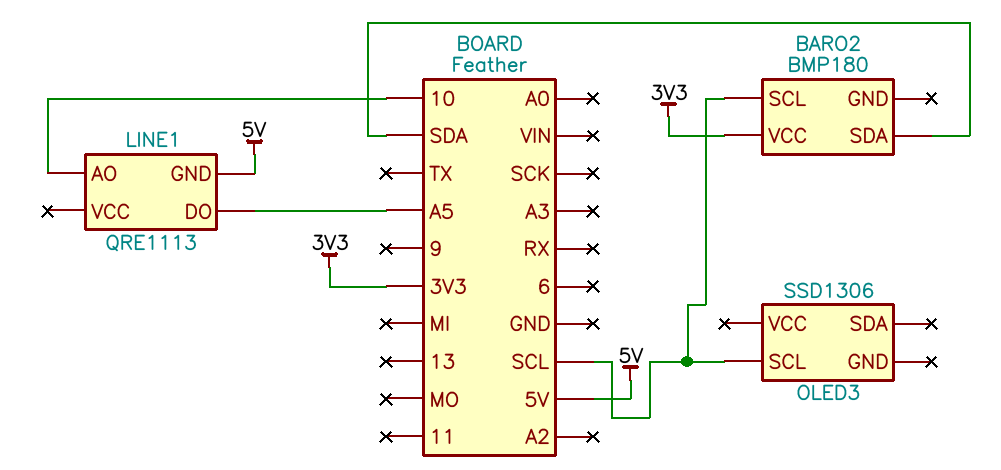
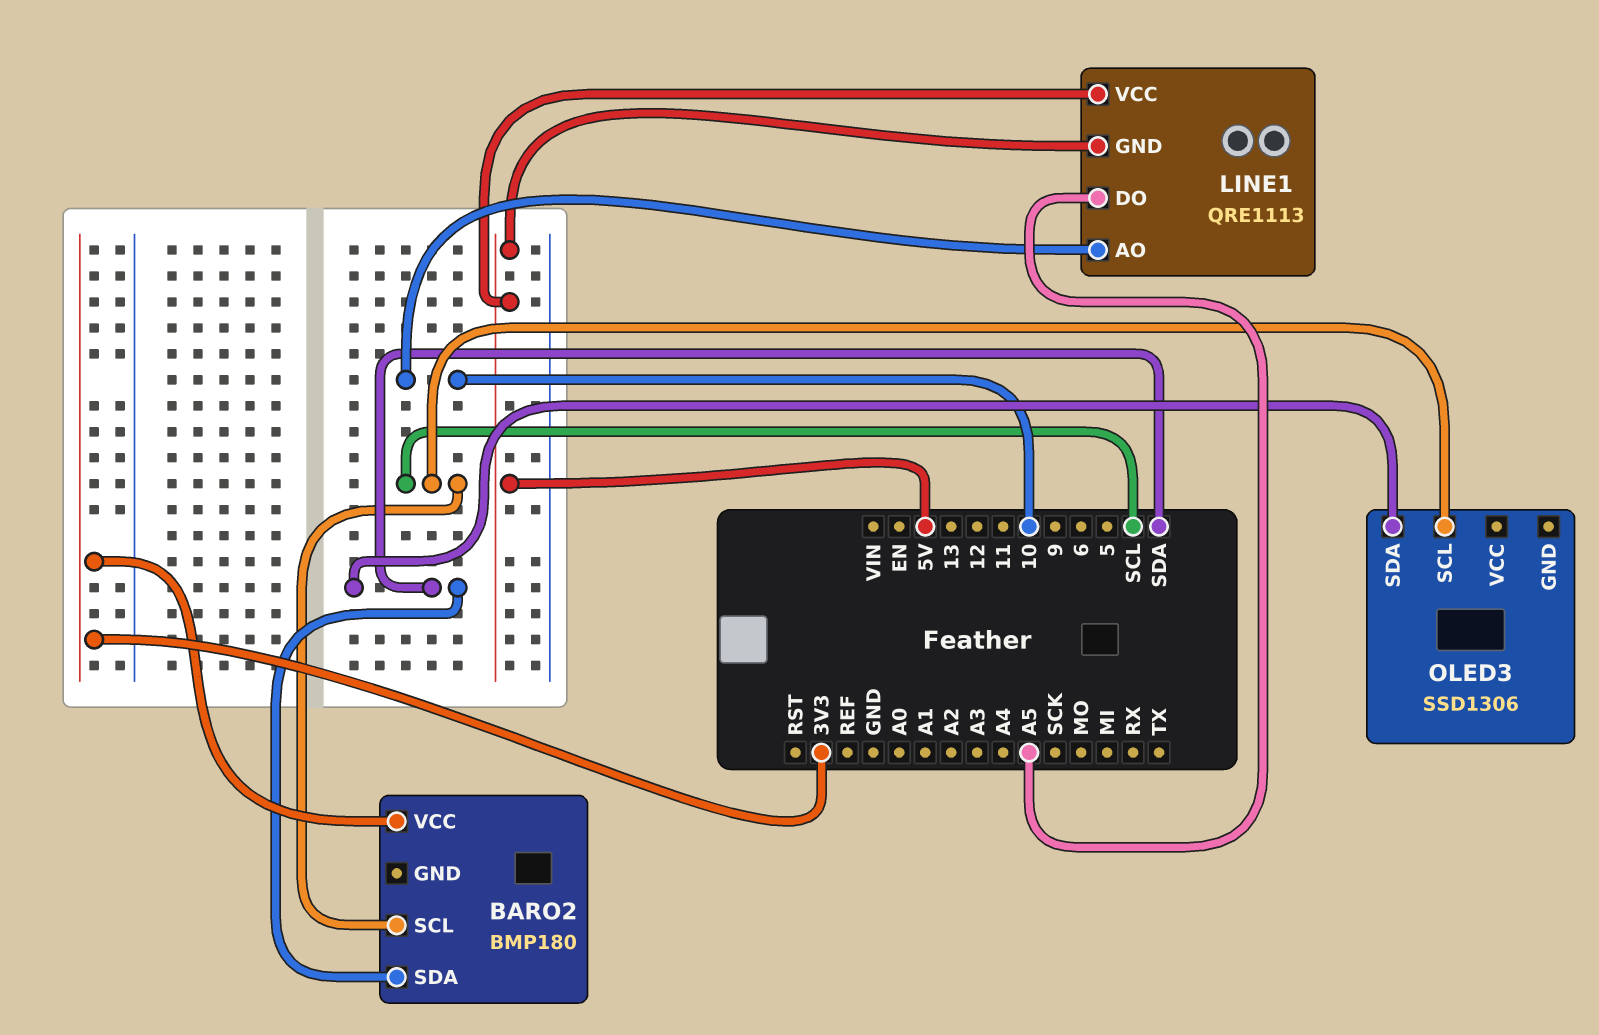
LINE1 pin VCC: none -> 5V
OLED3 pin SDA: none -> SDA

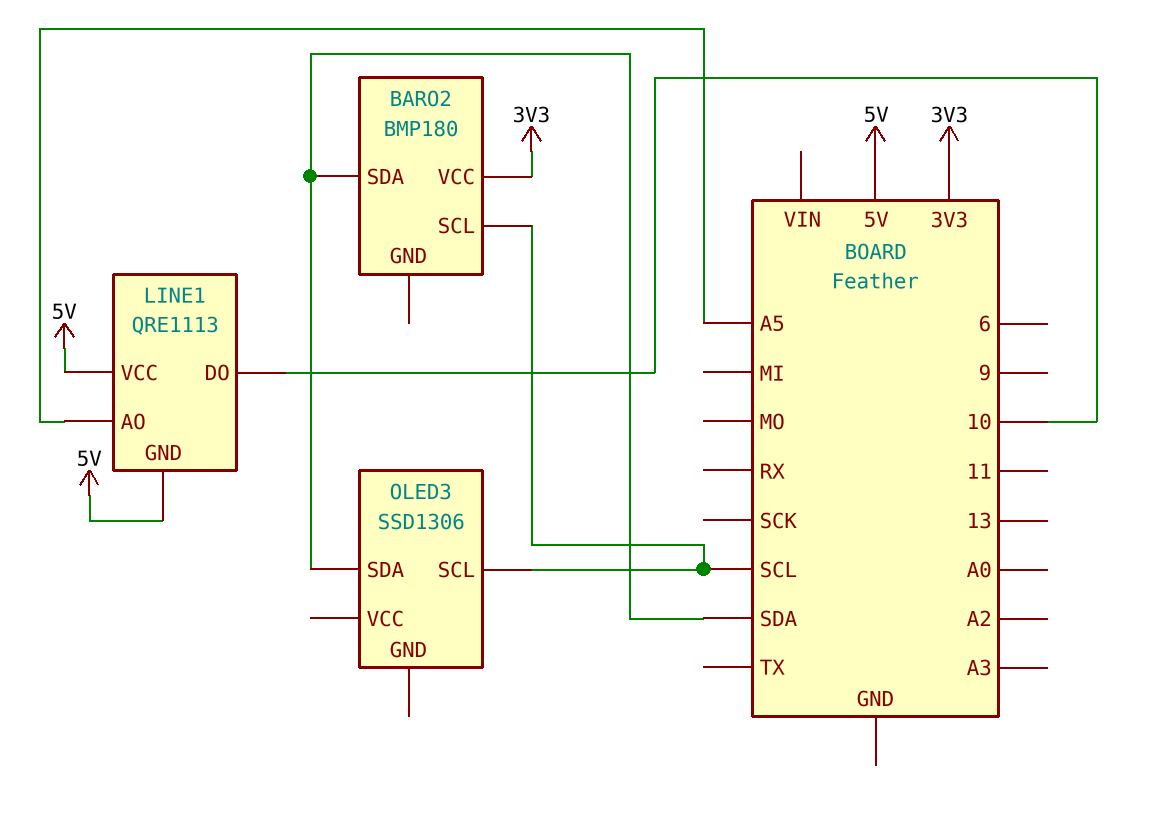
LINE1 pin AO: 10 -> A5
LINE1 pin DO: A5 -> 10

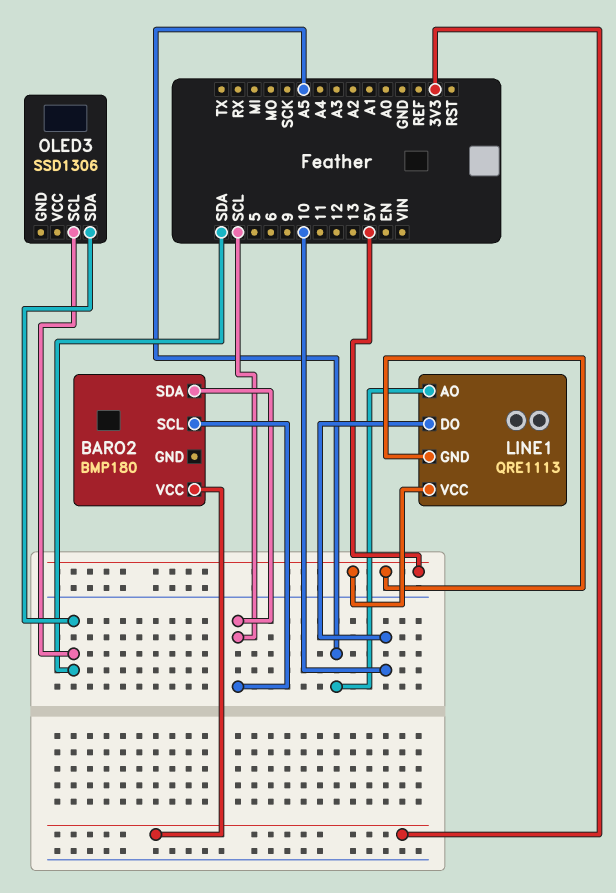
BARO2 pin SDA: SDA -> SCL
OLED3 pin SCL: SCL -> SDA

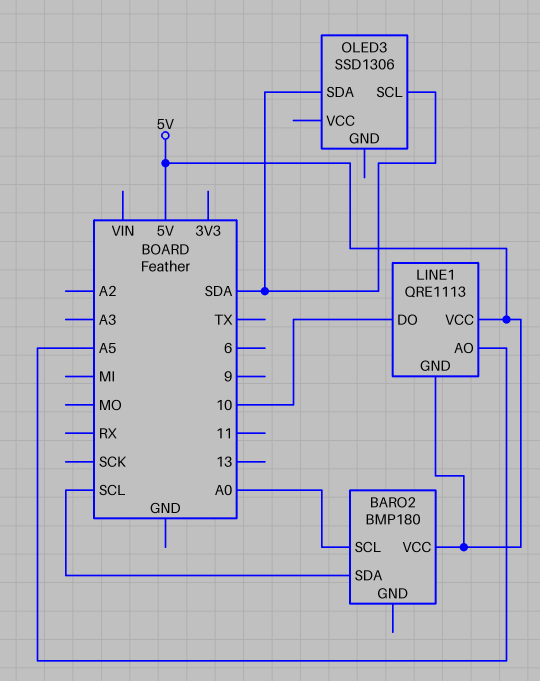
BARO2 pin SCL: SCL -> A0
BARO2 pin VCC: 3V3 -> 5V

